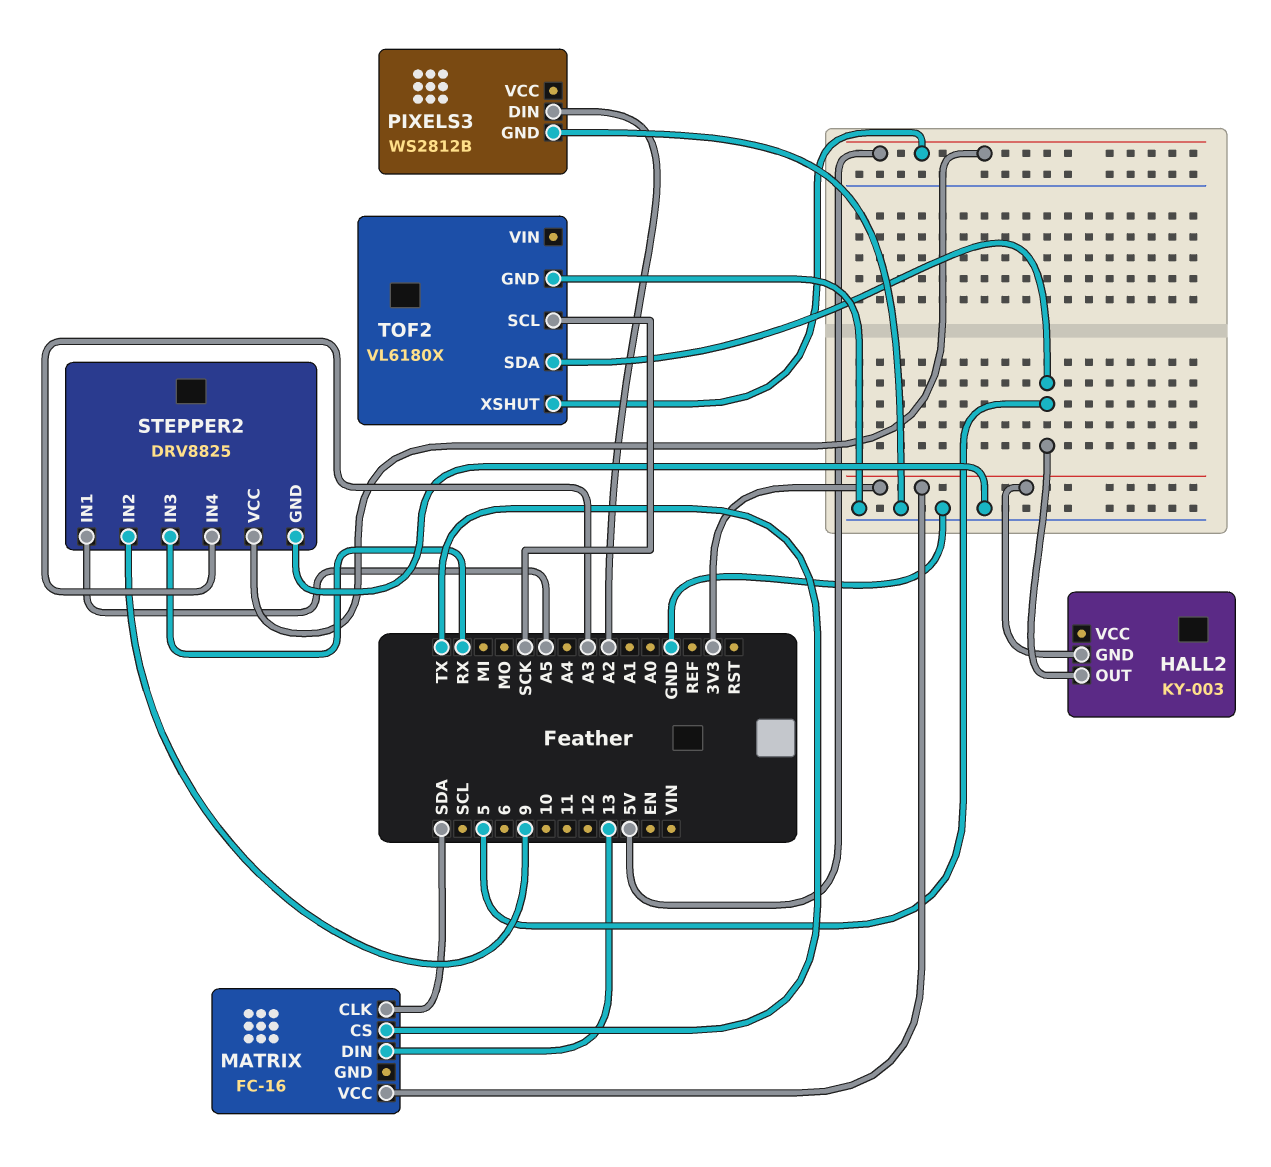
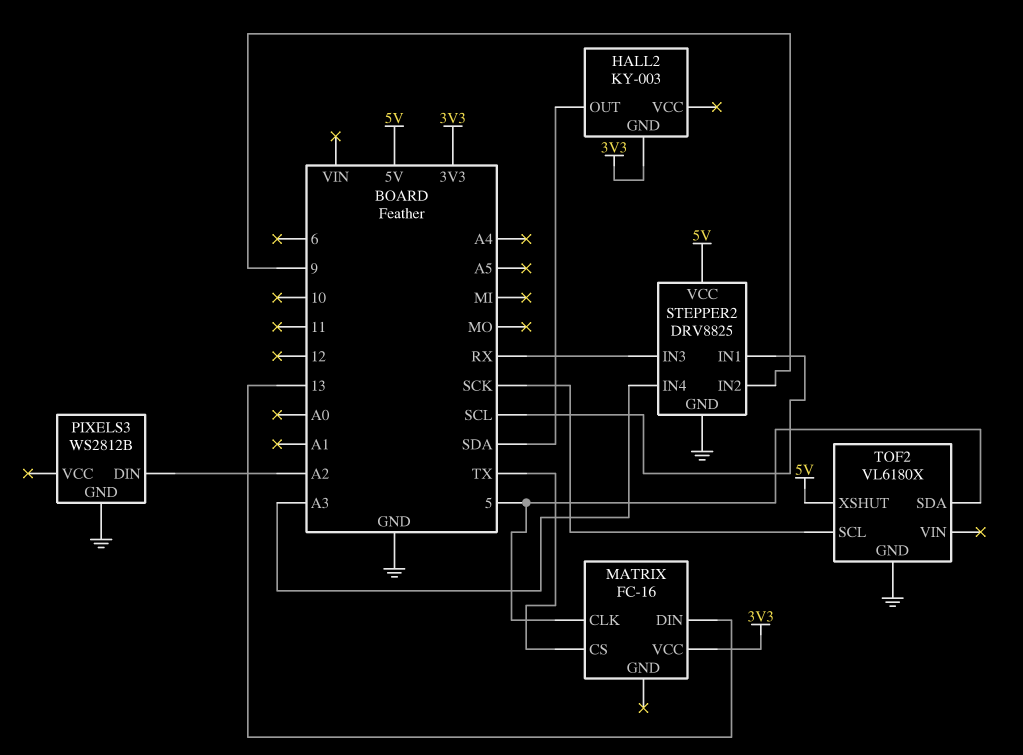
HALL2 pin OUT: 5 -> SDA
MATRIX pin CLK: SDA -> 5
STEPPER2 pin IN1: A5 -> SCL

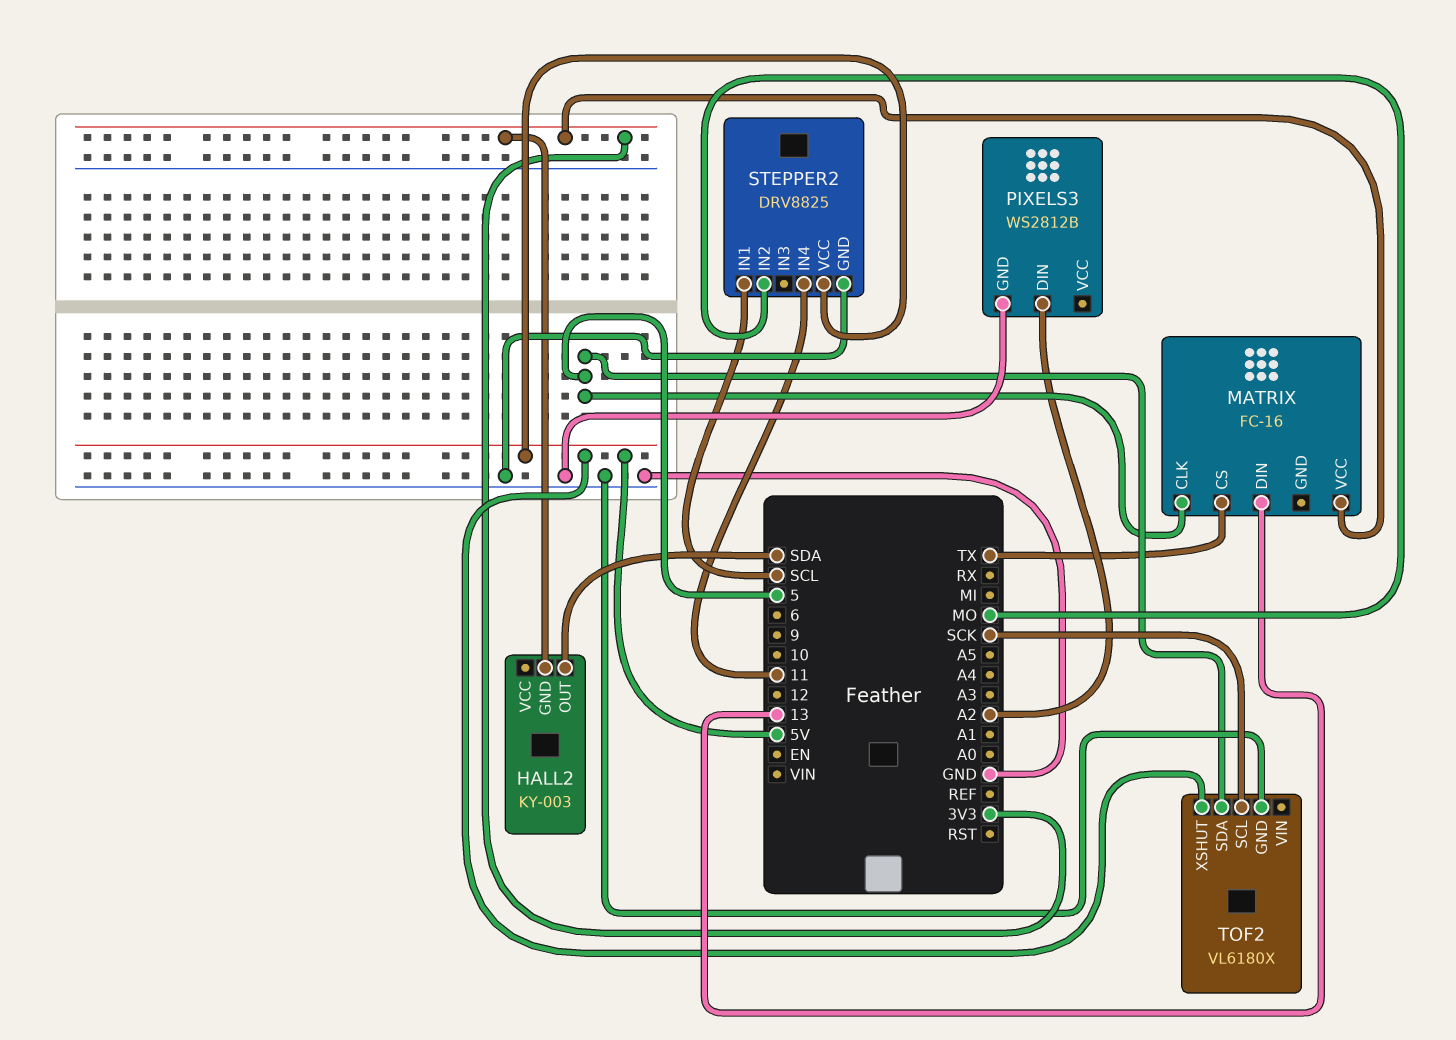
STEPPER2 pin IN2: 9 -> MO
STEPPER2 pin IN3: RX -> none
STEPPER2 pin IN4: A3 -> 11

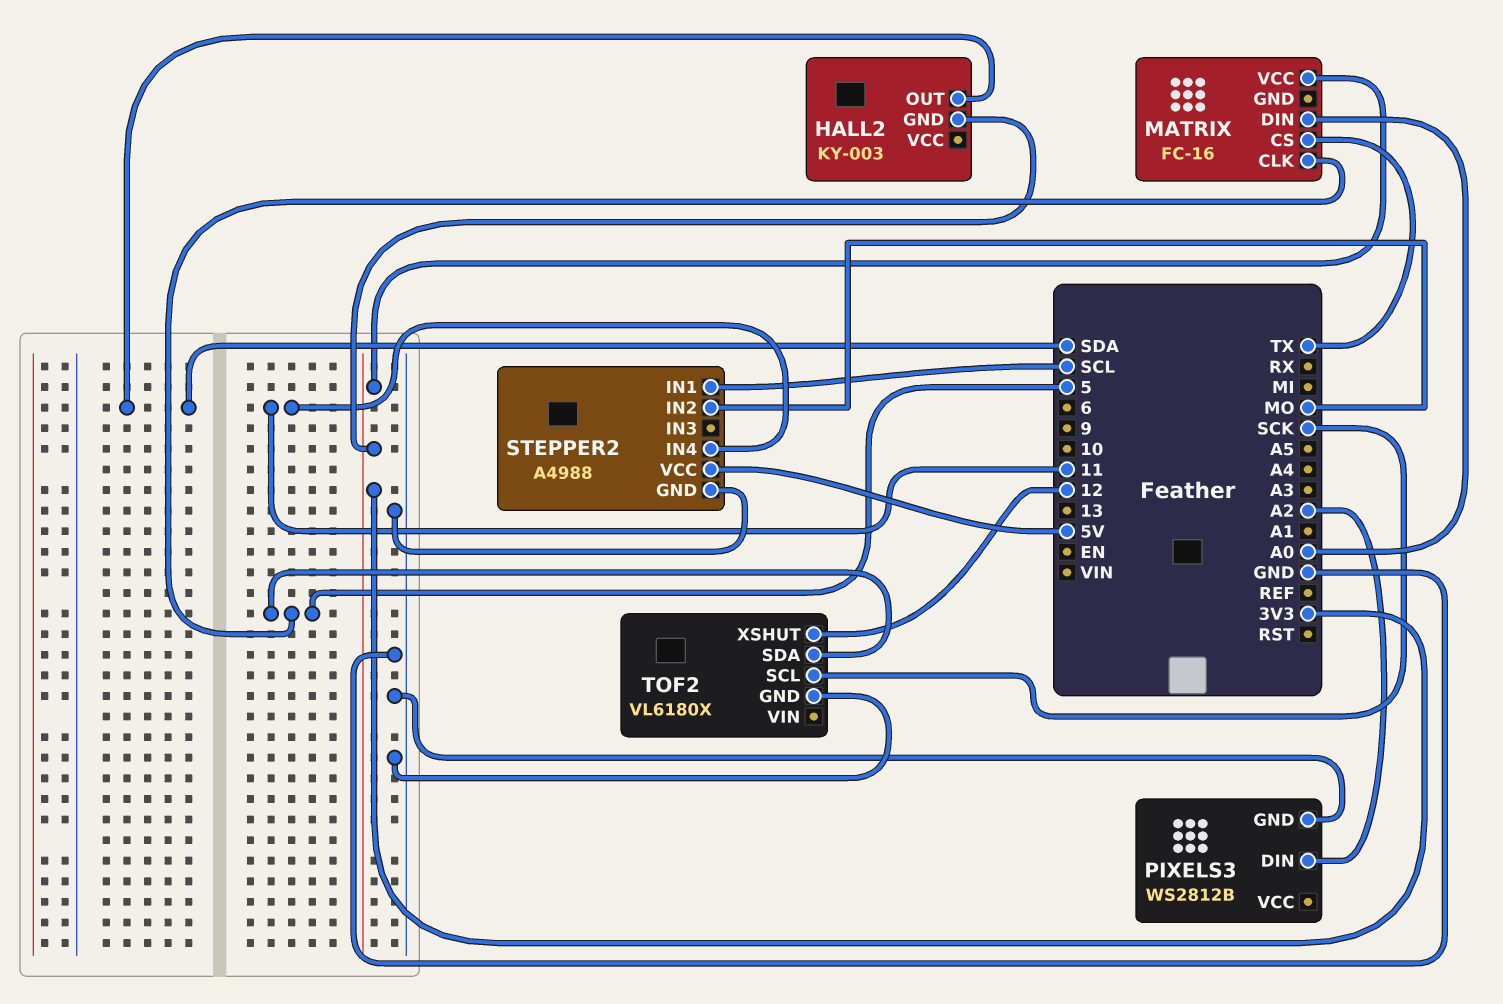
MATRIX pin DIN: 13 -> A0
STEPPER2: DRV8825 -> A4988
TOF2 pin XSHUT: 5V -> 12

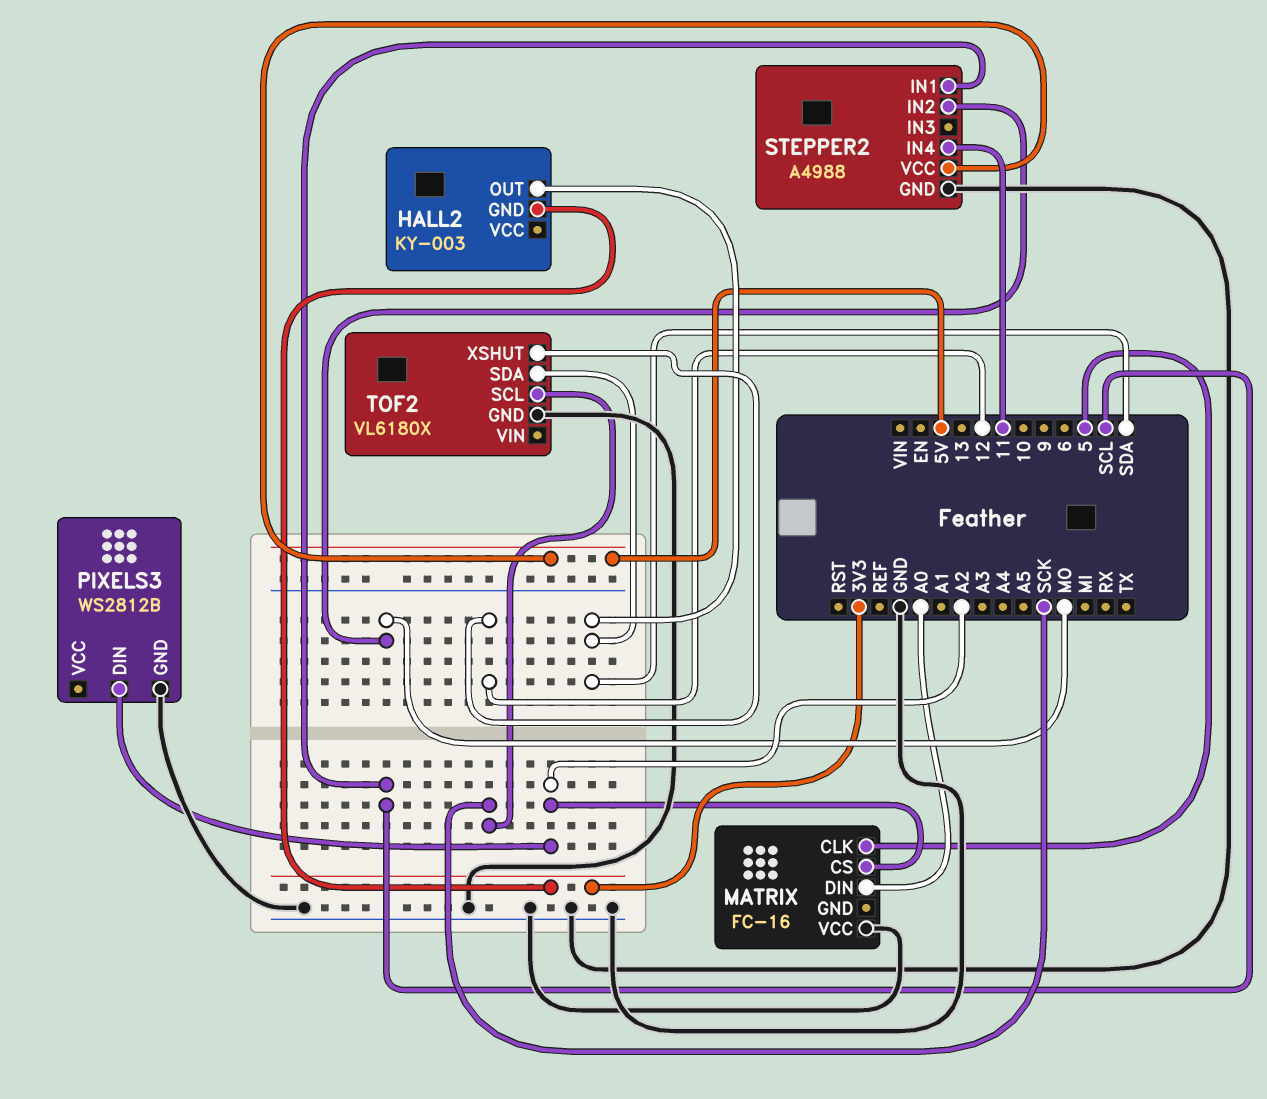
MATRIX pin CS: TX -> A2
MATRIX pin VCC: 3V3 -> GND
TOF2 pin SDA: 5 -> SDA

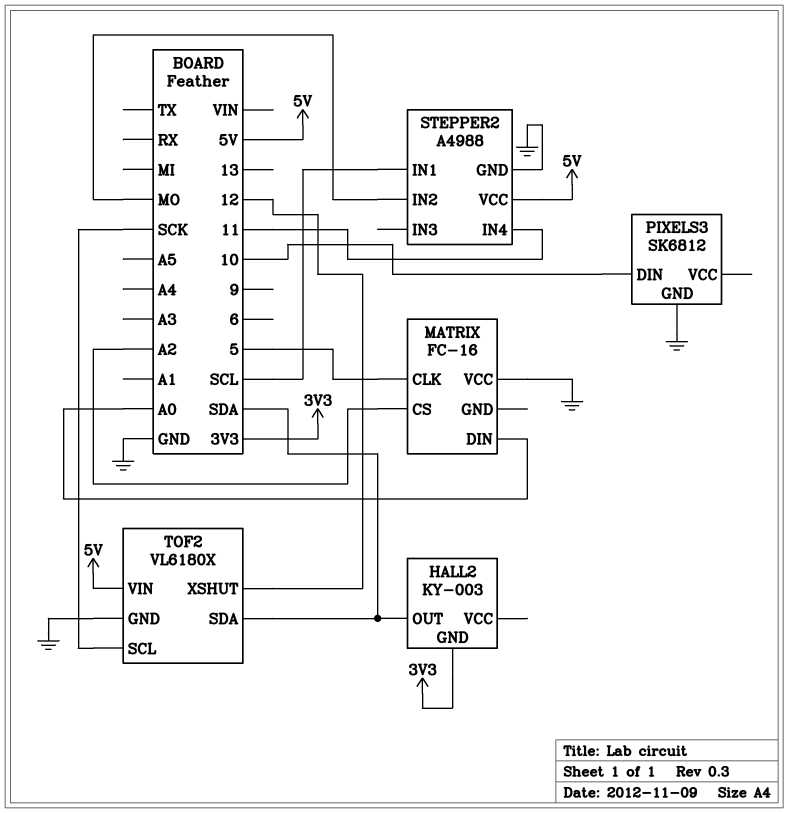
PIXELS3: WS2812B -> SK6812
PIXELS3 pin DIN: A2 -> 10
TOF2 pin VIN: none -> 5V

